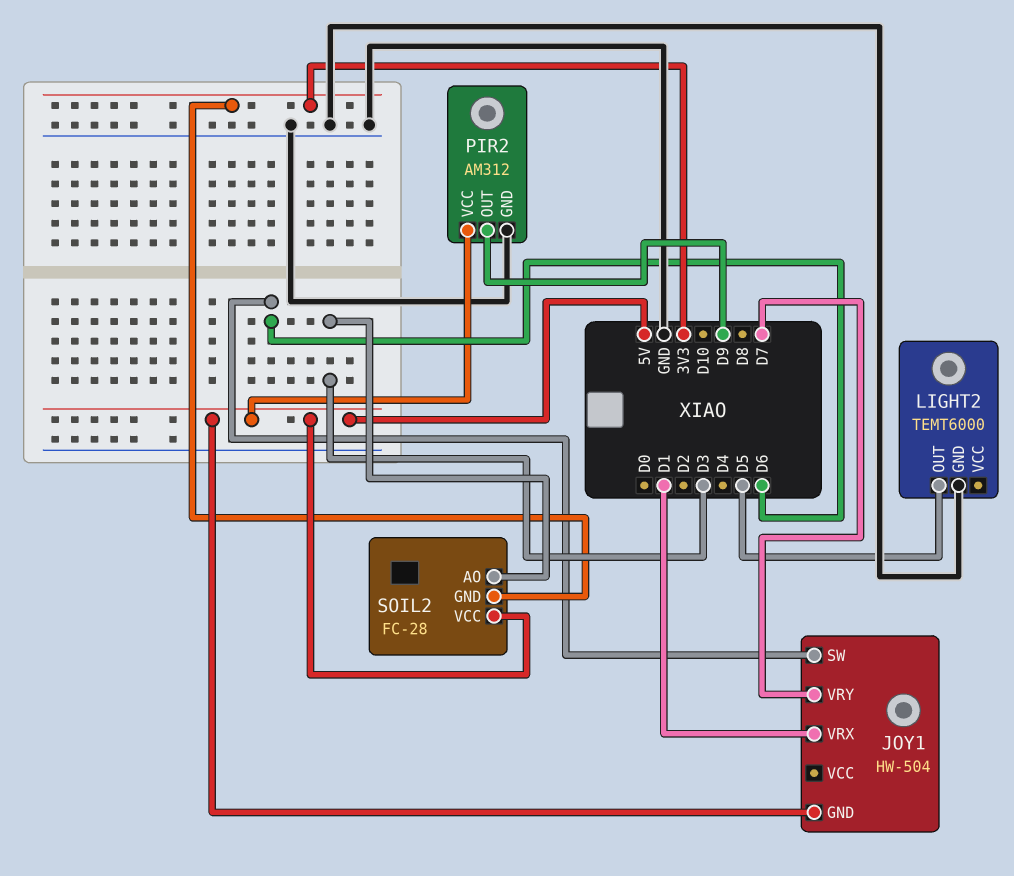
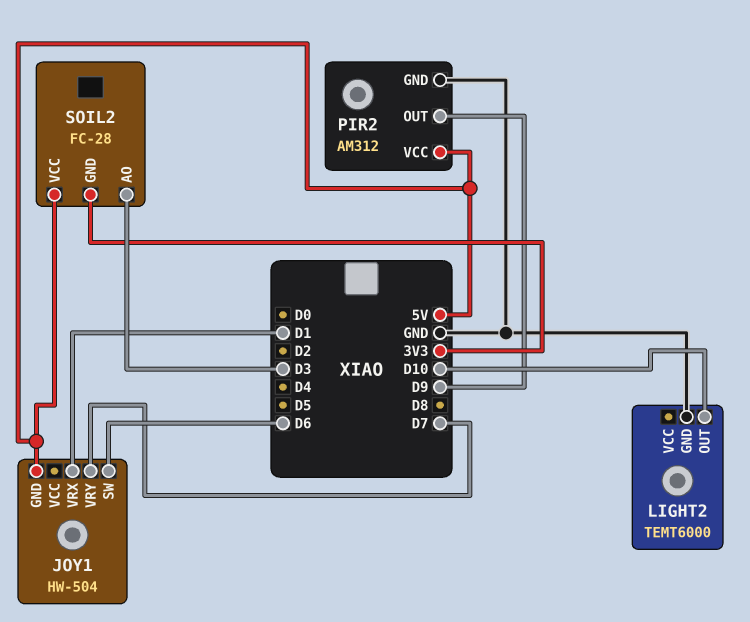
LIGHT2 pin OUT: D5 -> D10

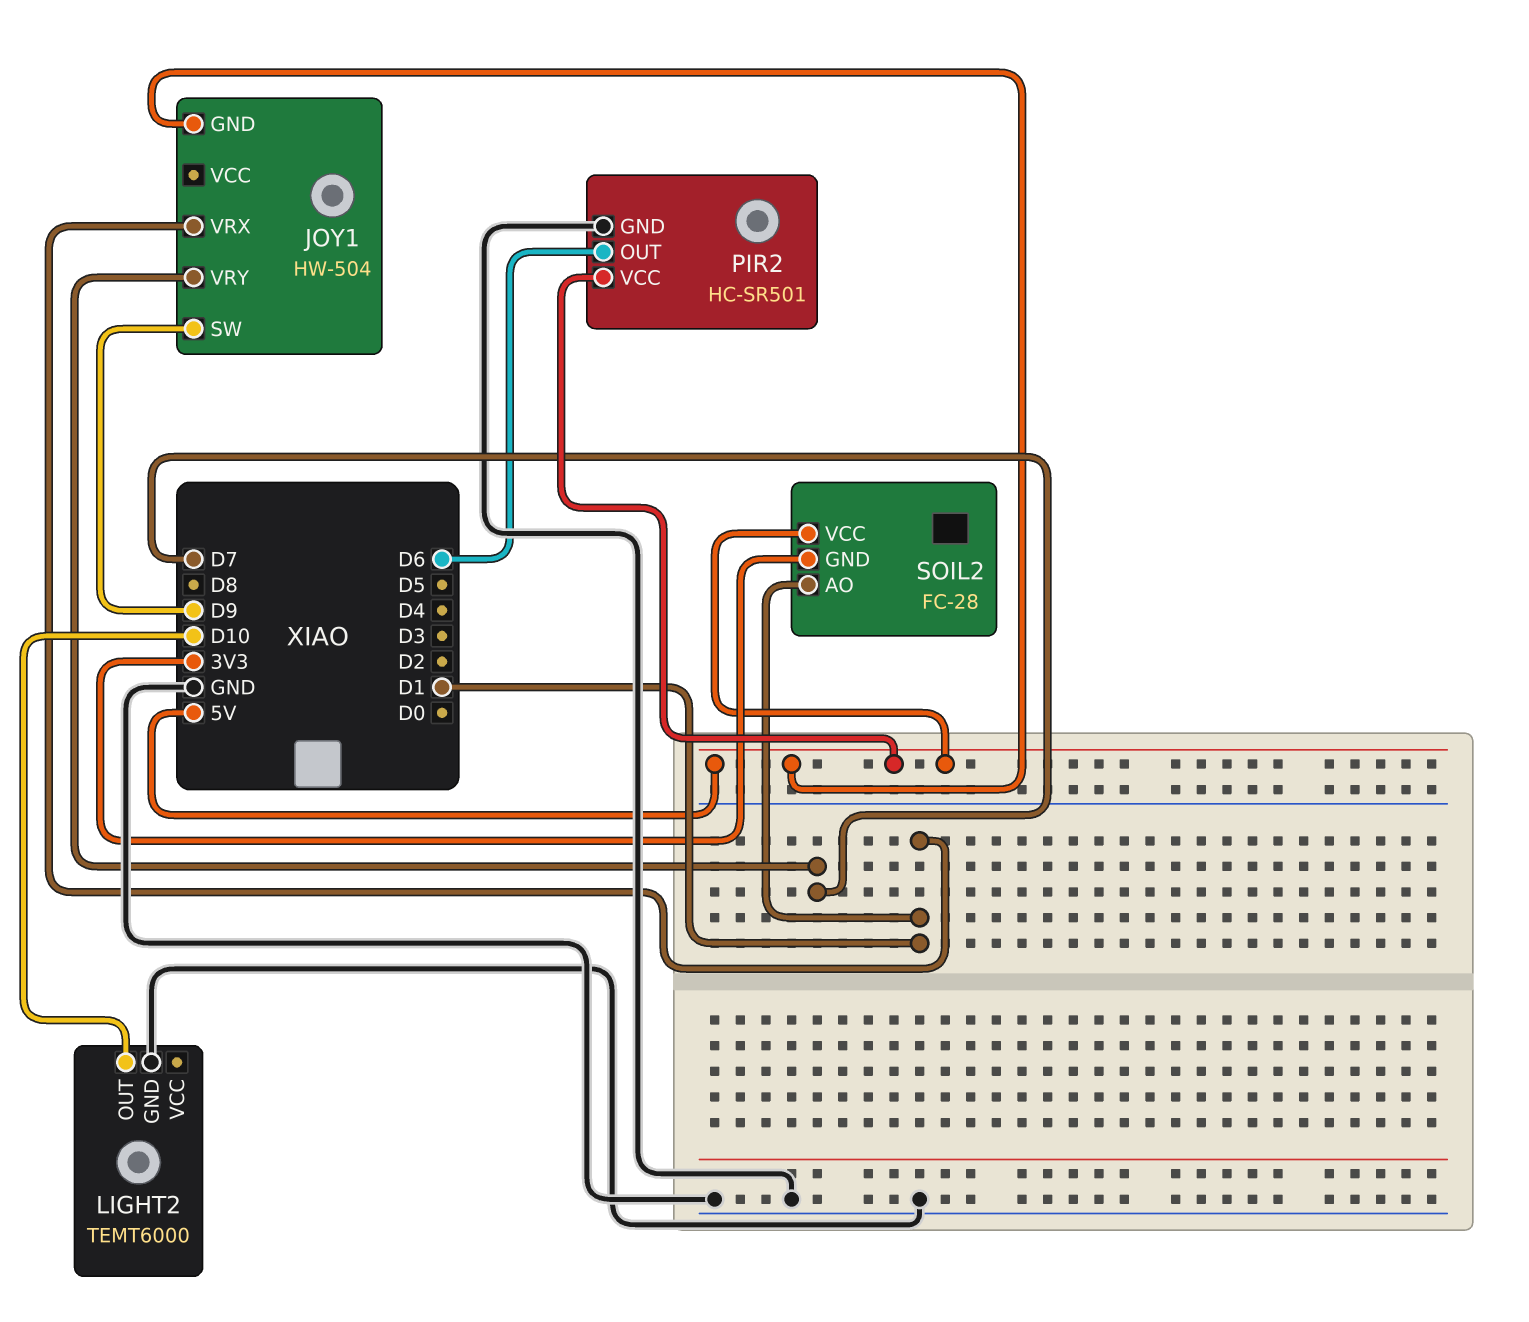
JOY1 pin SW: D6 -> D9
PIR2: AM312 -> HC-SR501
PIR2 pin OUT: D9 -> D6
SOIL2 pin AO: D3 -> D1

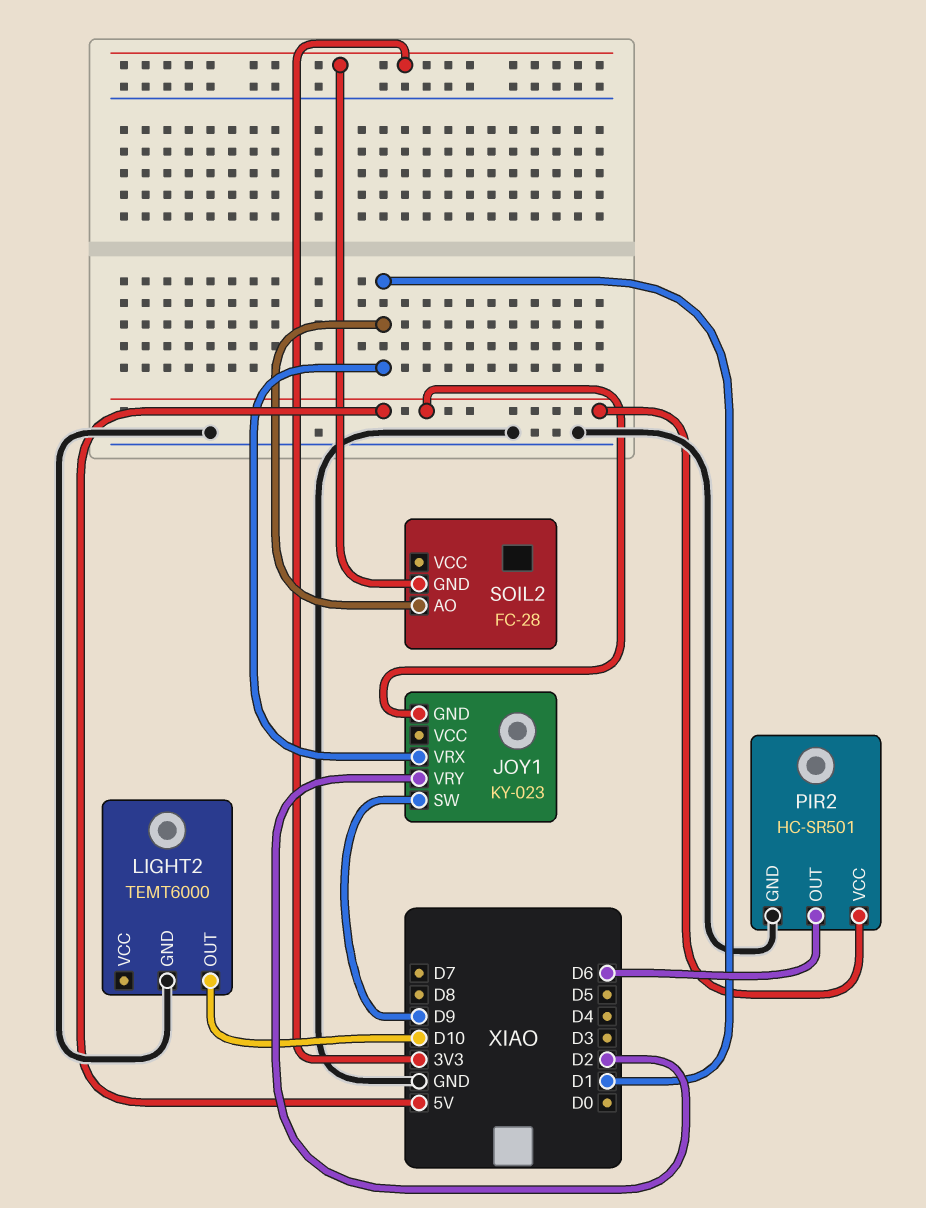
JOY1: HW-504 -> KY-023
JOY1 pin VRY: D7 -> D2
SOIL2 pin VCC: 5V -> none

